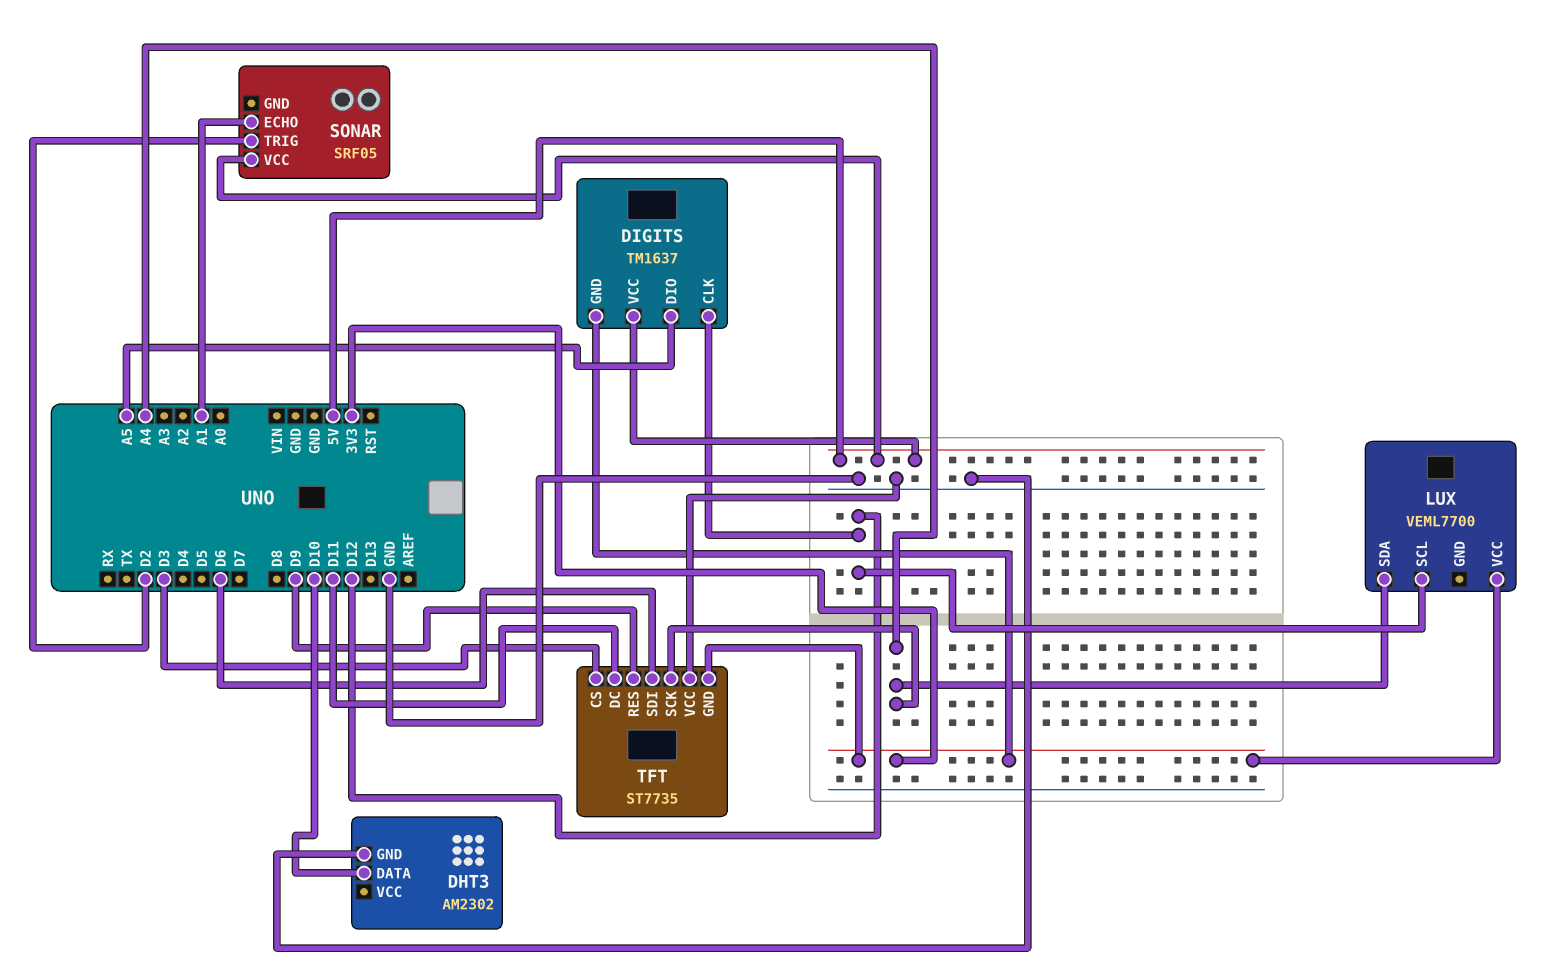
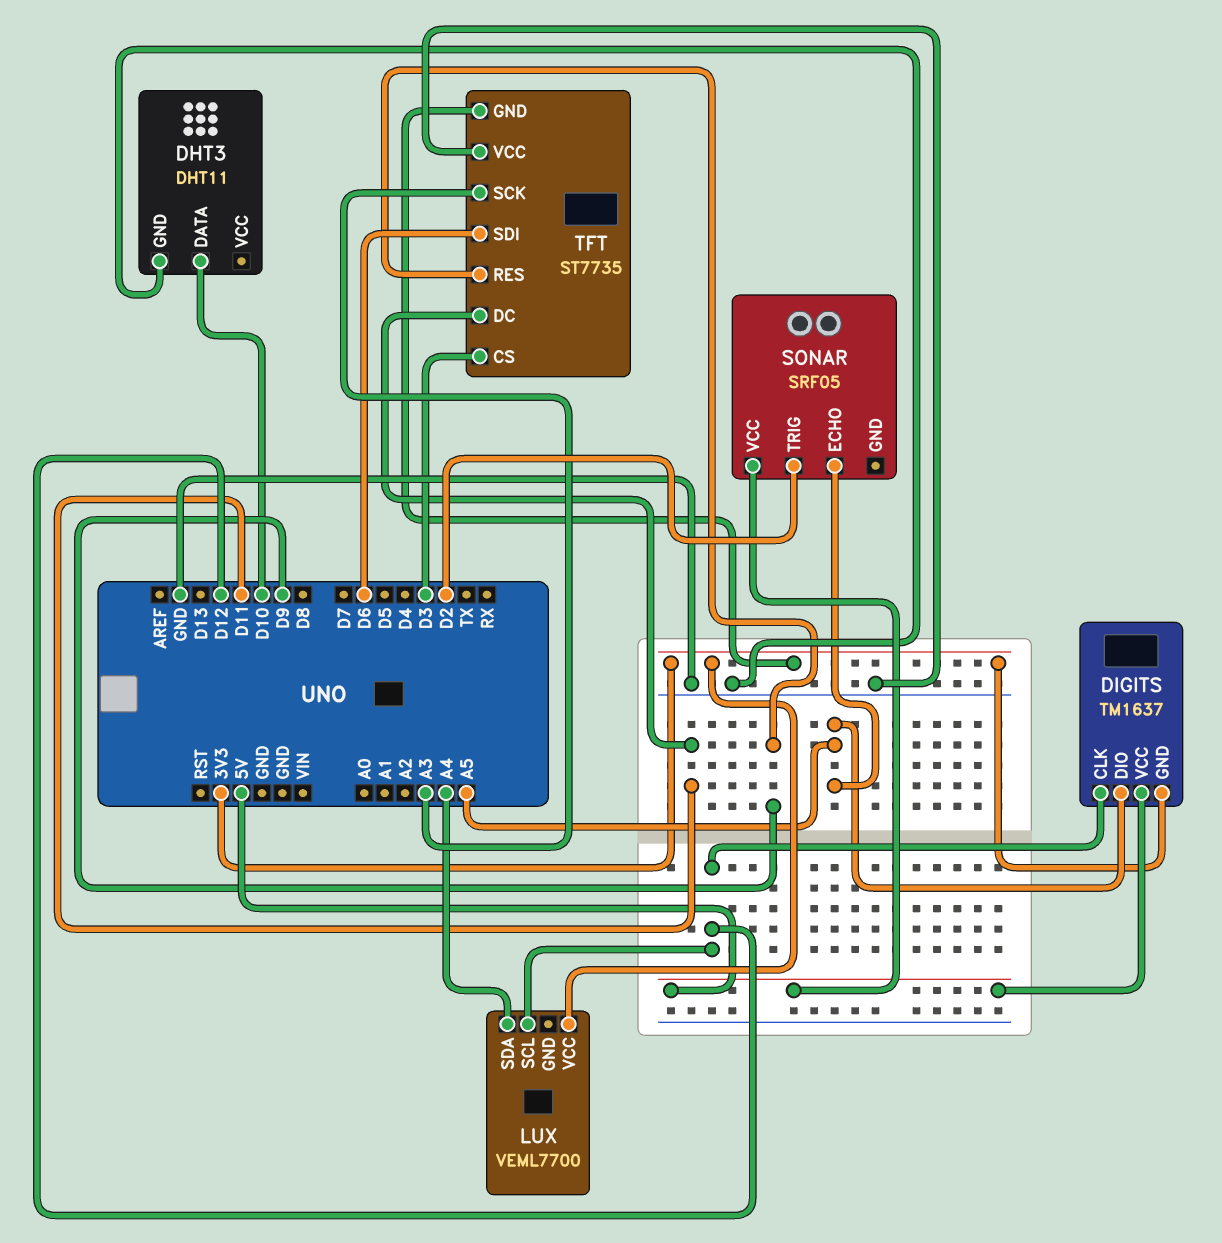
DHT3: AM2302 -> DHT11
SONAR pin ECHO: A1 -> A5
TFT pin SCK: A4 -> A3

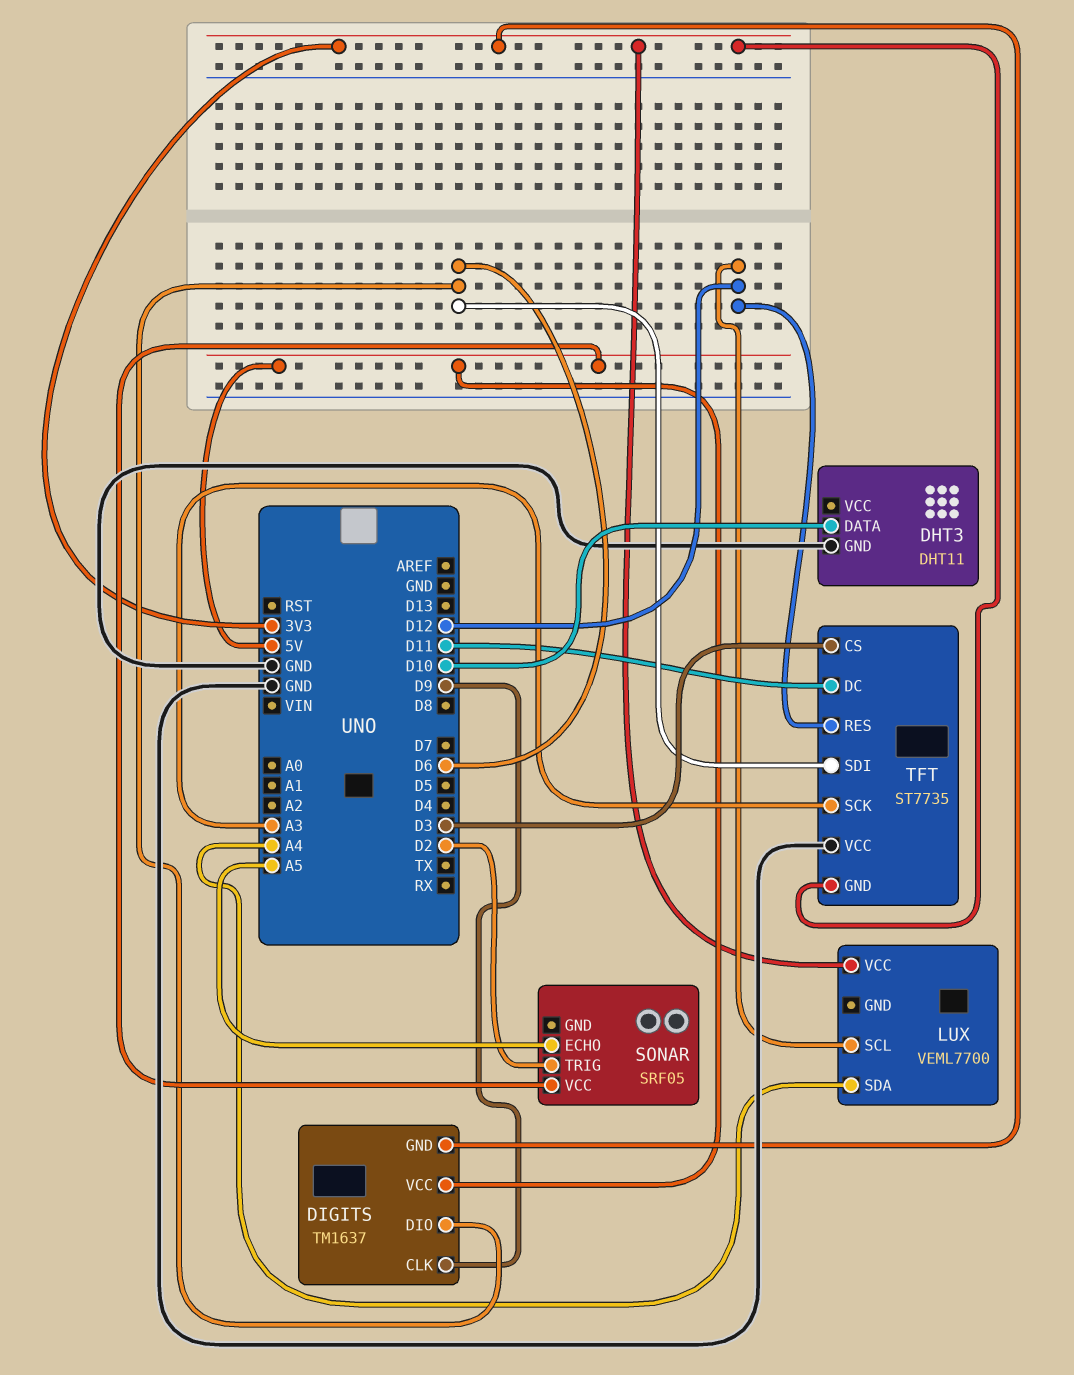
DIGITS pin CLK: D12 -> D9
DIGITS pin DIO: A5 -> D6
TFT pin RES: D9 -> D12

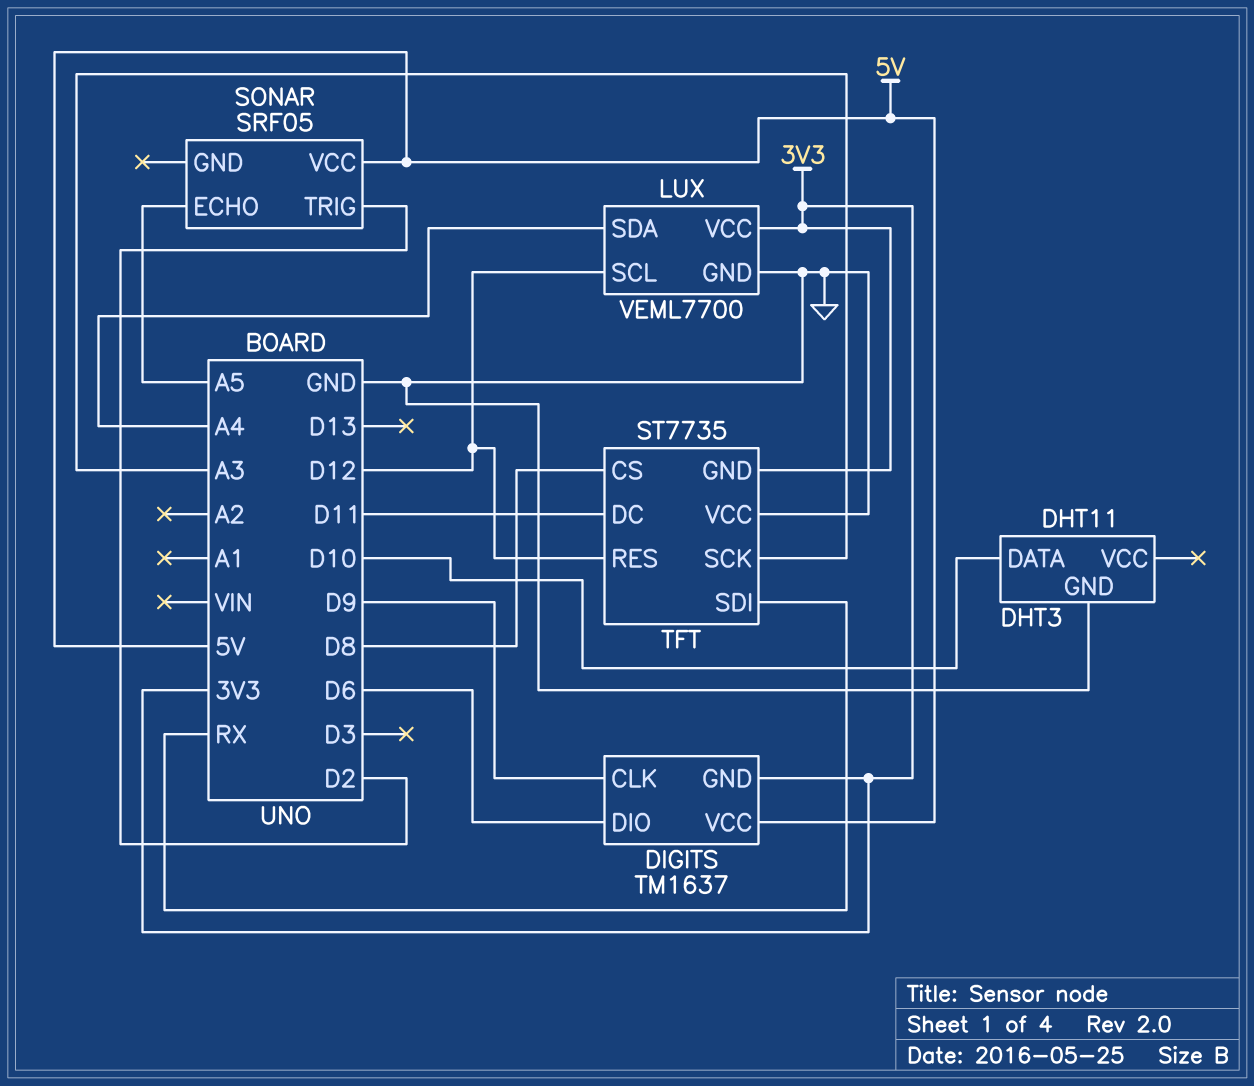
LUX pin GND: none -> GND
TFT pin CS: D3 -> D8
TFT pin SDI: D6 -> RX

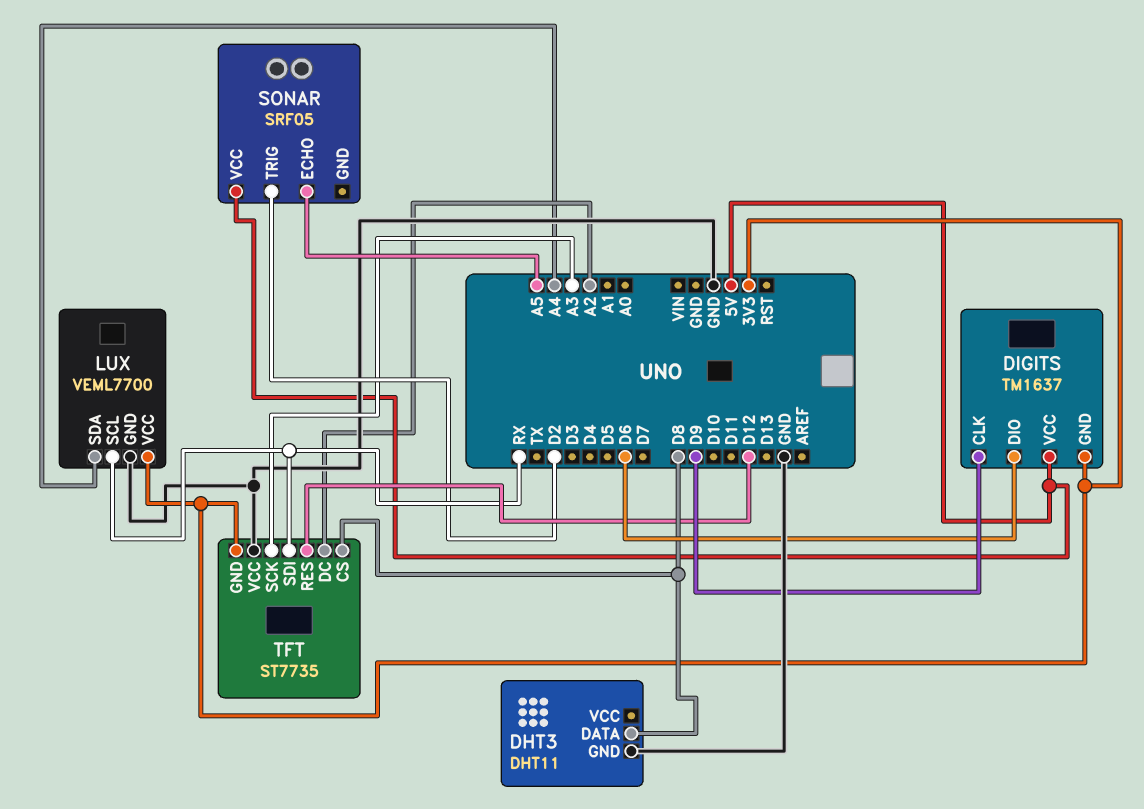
DHT3 pin DATA: D10 -> D8
LUX pin SCL: D12 -> RX
TFT pin DC: D11 -> A2

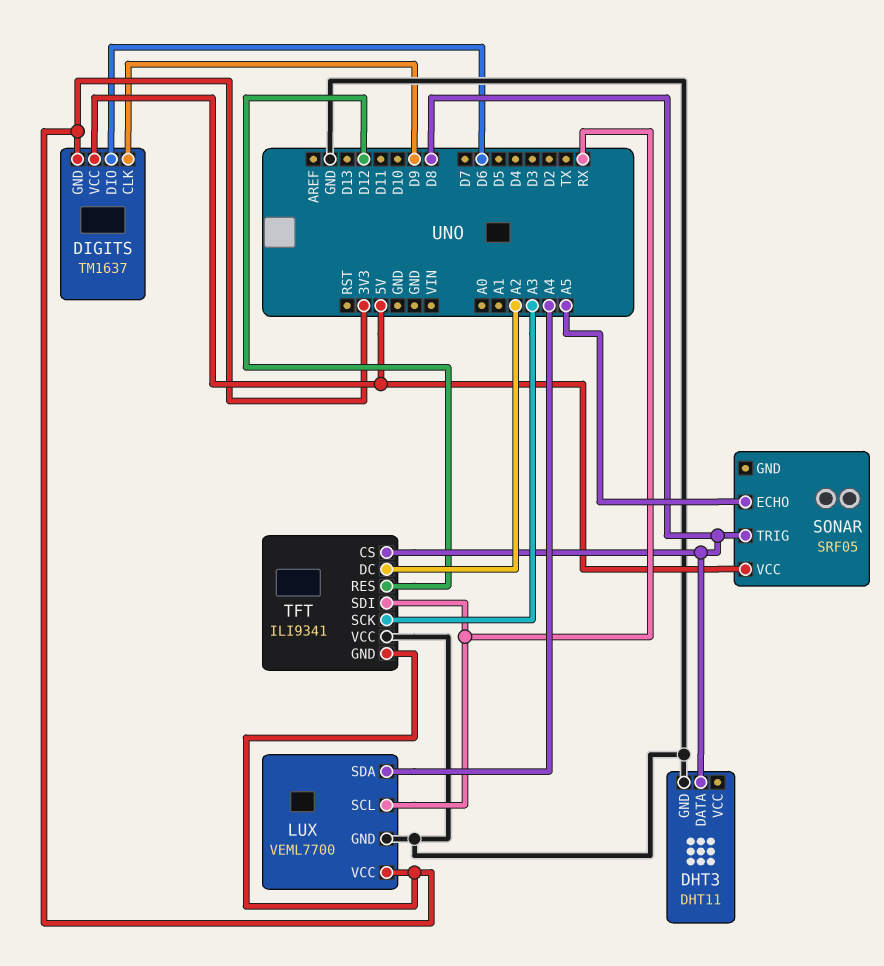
SONAR pin TRIG: D2 -> D8
TFT: ST7735 -> ILI9341

